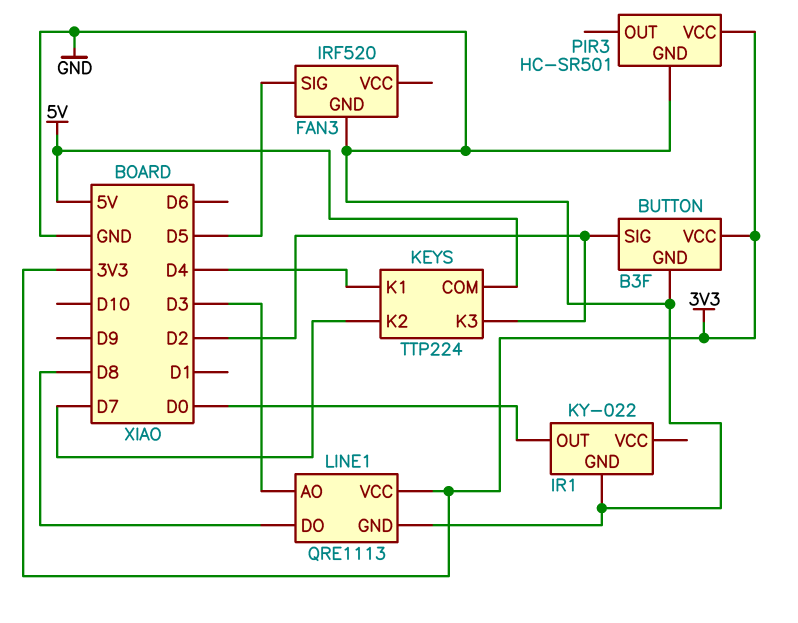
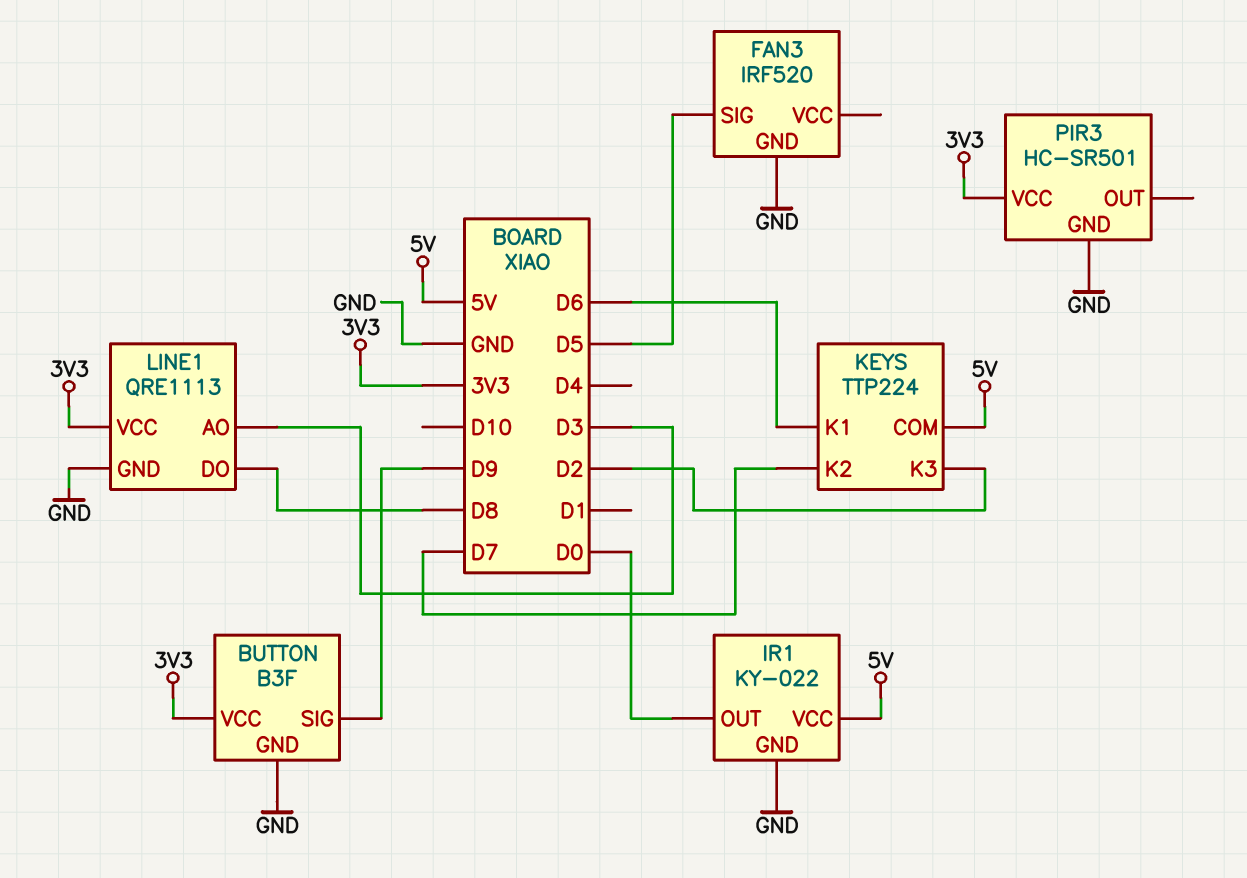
BUTTON pin SIG: D2 -> D9
IR1 pin VCC: none -> 5V
KEYS pin K1: D4 -> D6

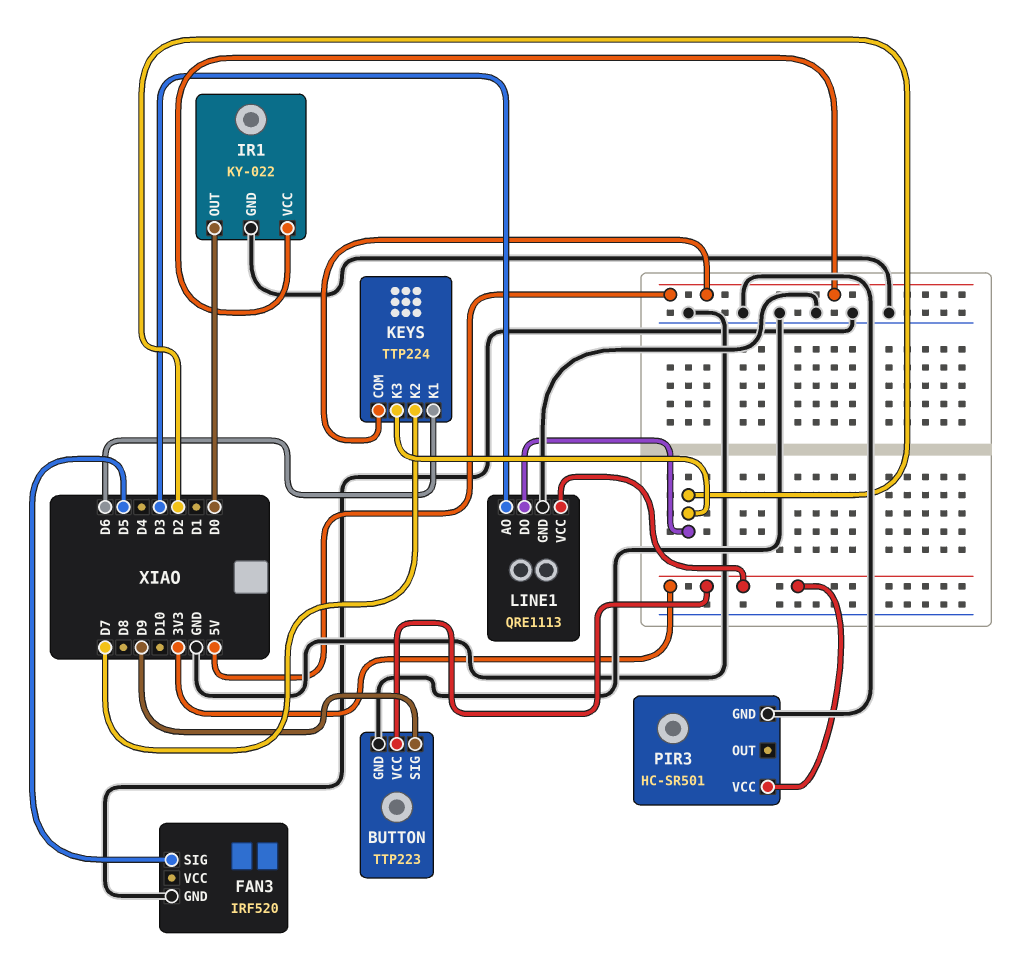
BUTTON: B3F -> TTP223
LINE1 pin DO: D8 -> D2

